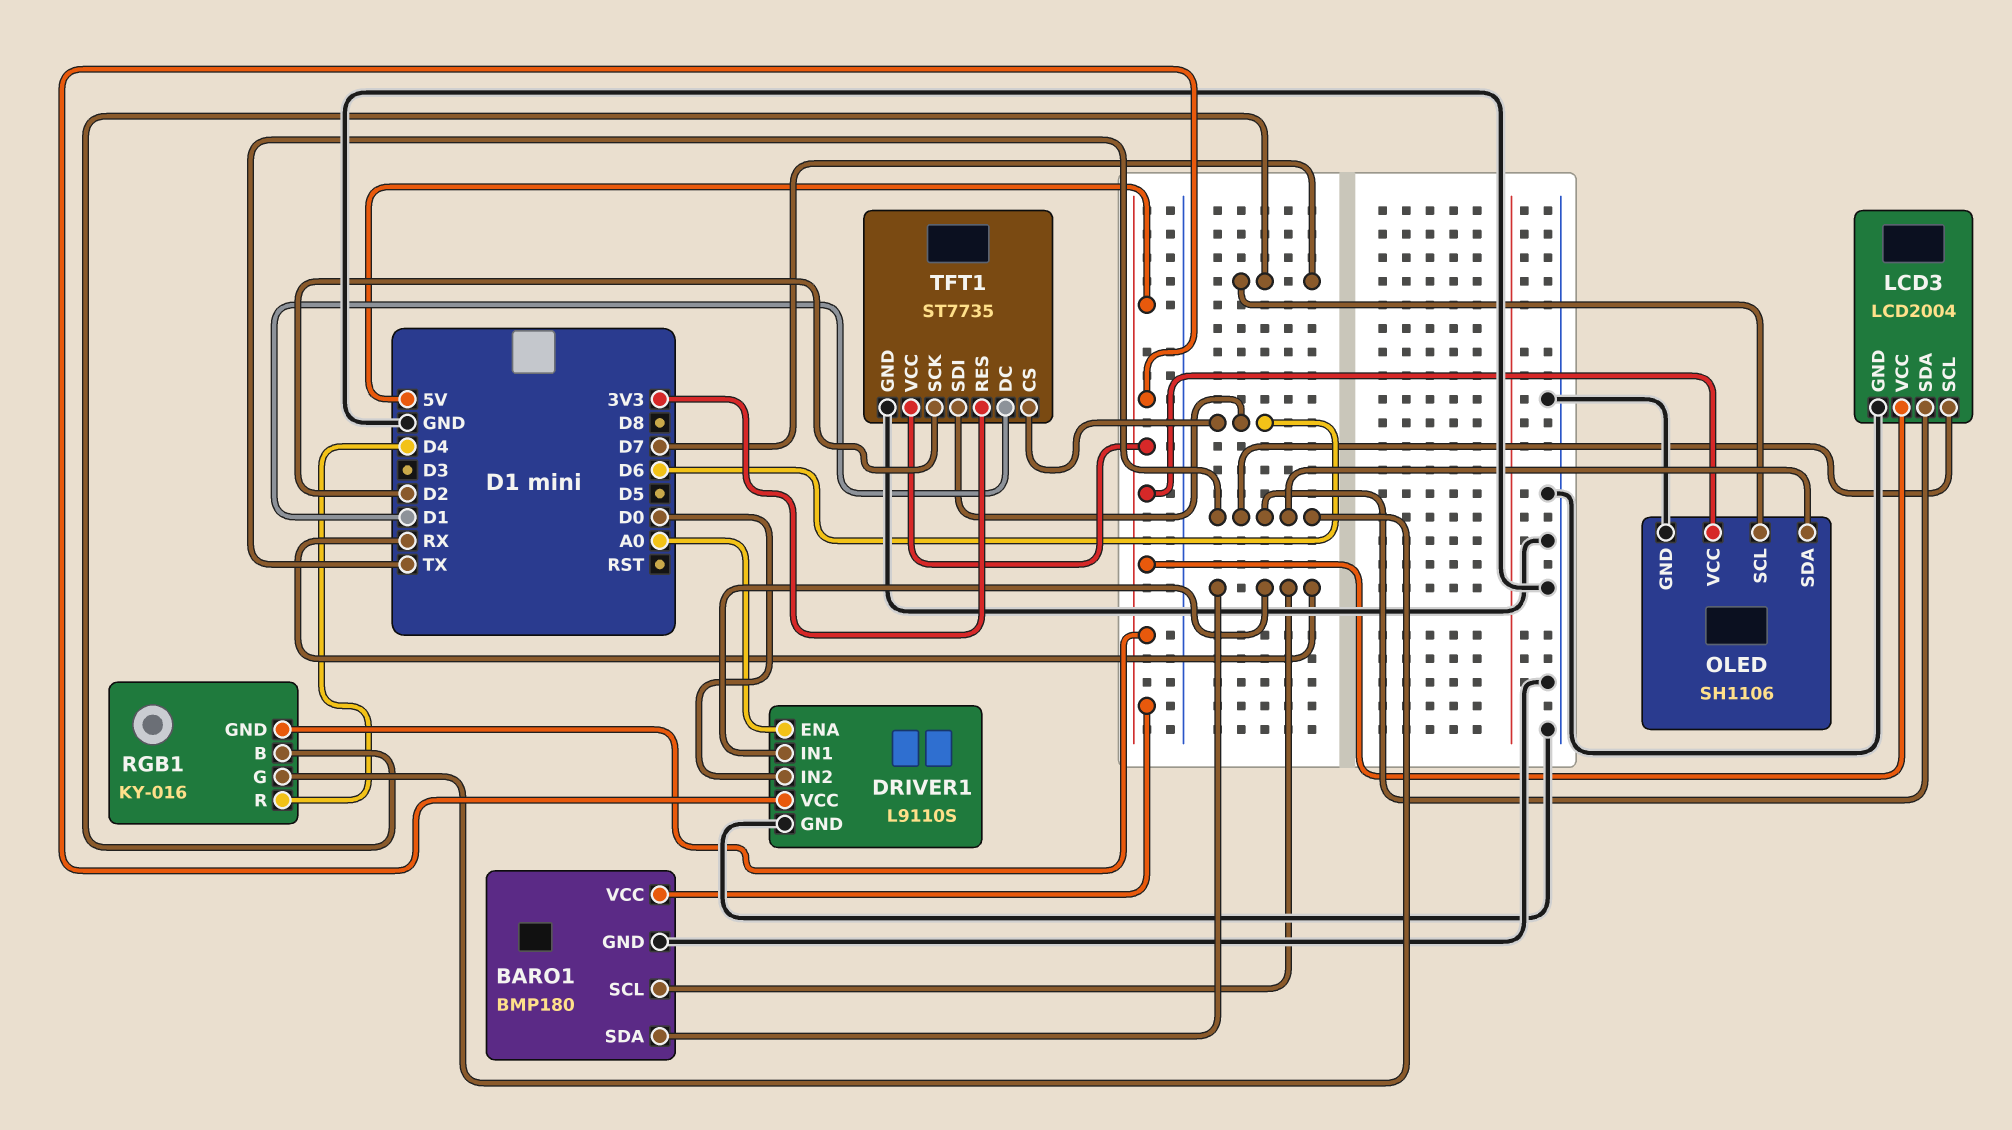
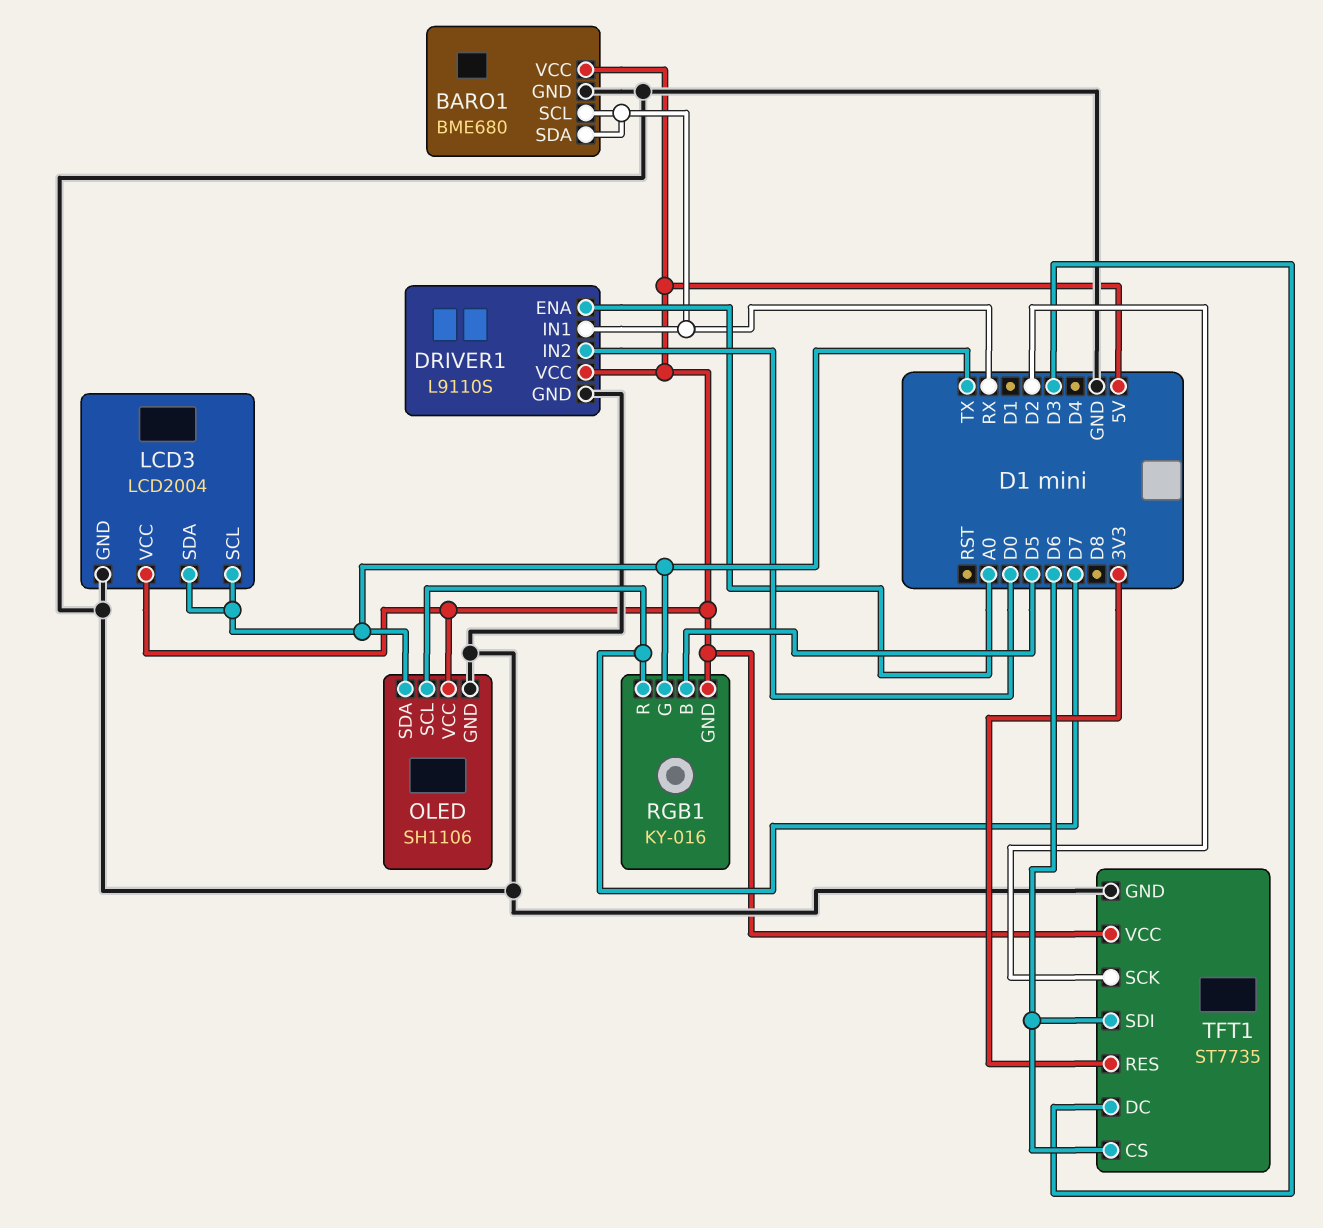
BARO1: BMP180 -> BME680
RGB1 pin B: D7 -> D5
RGB1 pin R: D4 -> D7
TFT1 pin DC: D1 -> D3

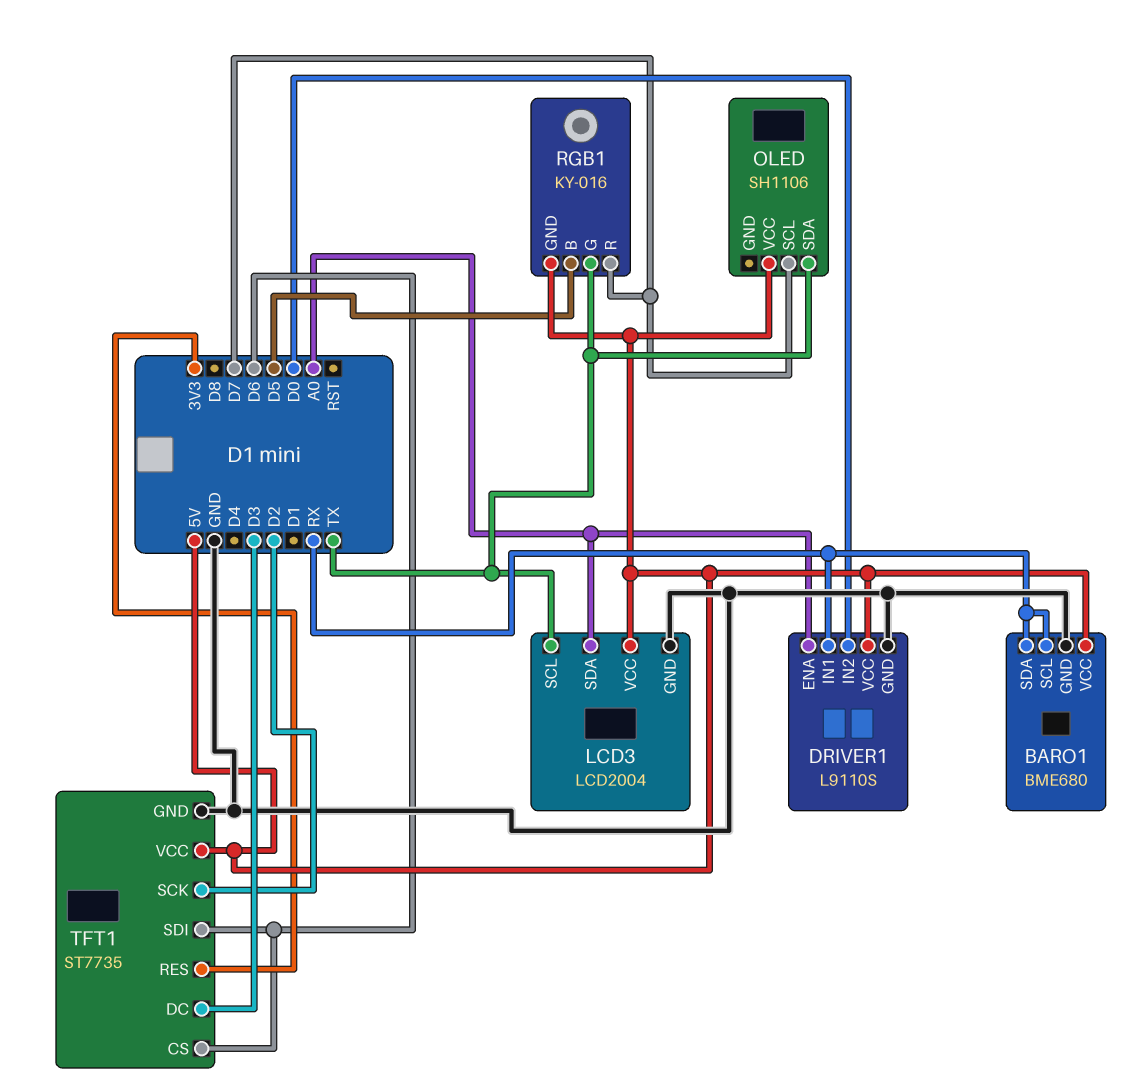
LCD3 pin SDA: TX -> A0
OLED pin GND: GND -> none

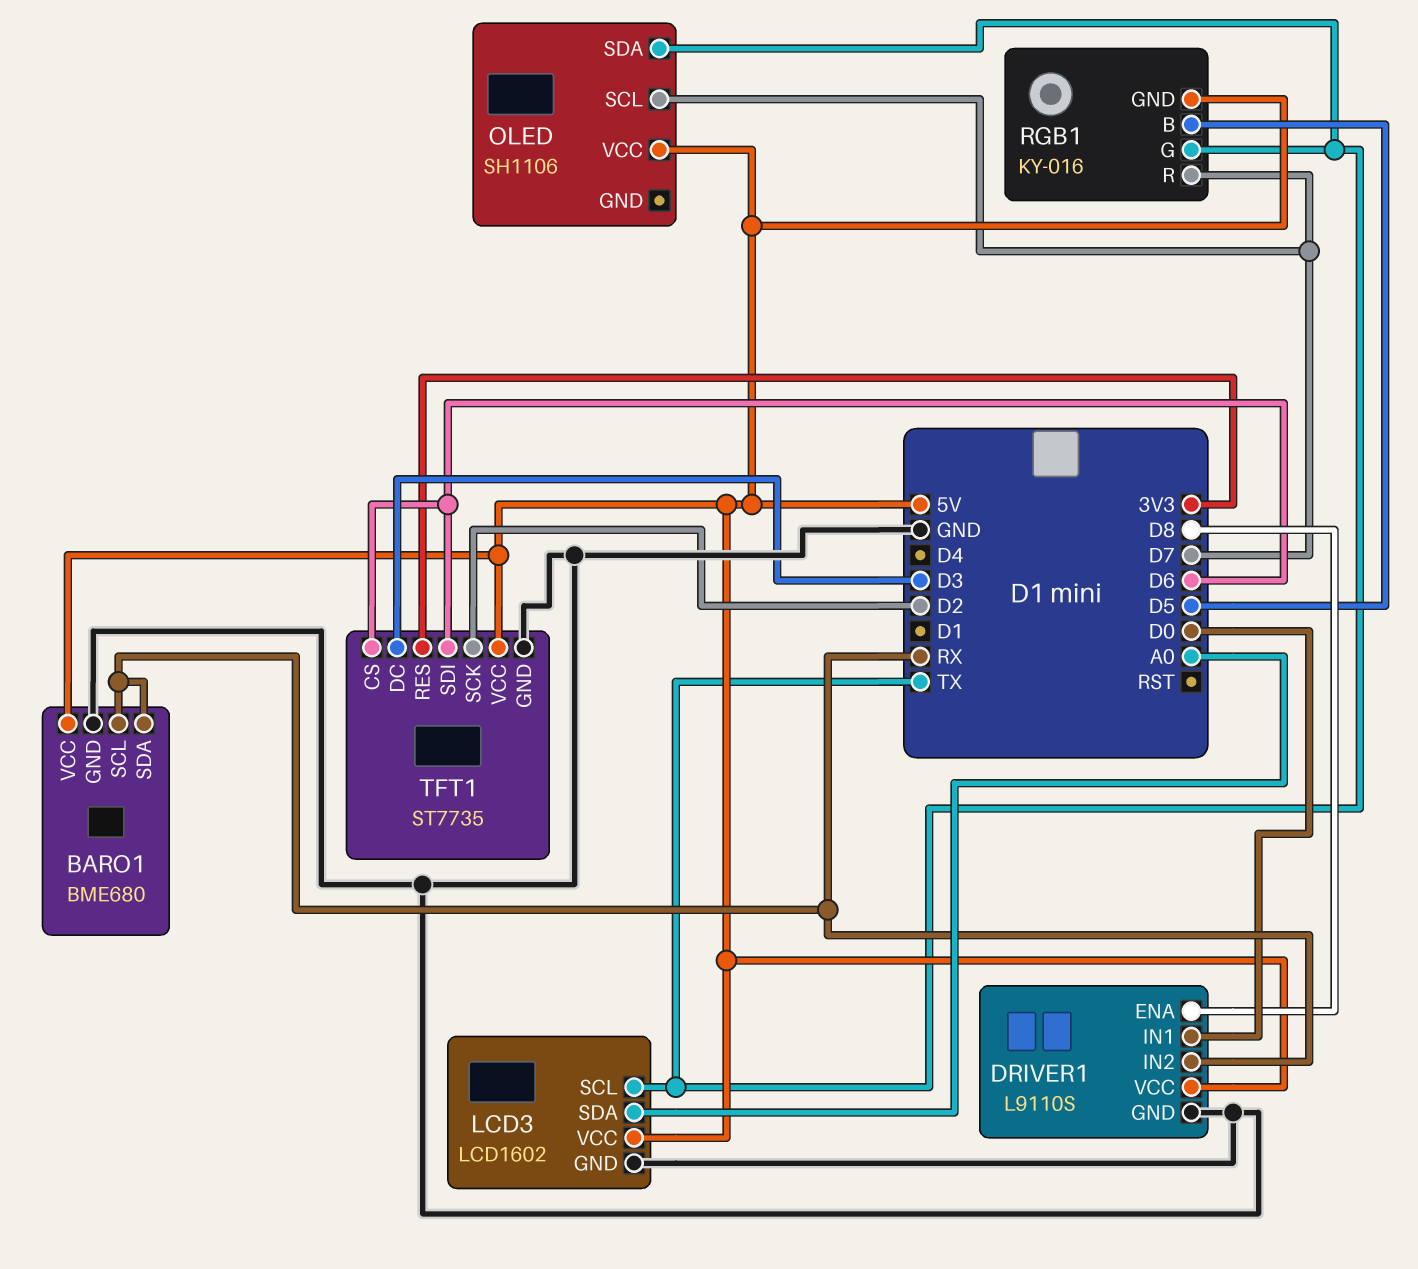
DRIVER1 pin ENA: A0 -> D8
DRIVER1 pin IN1: RX -> D0
DRIVER1 pin IN2: D0 -> RX
LCD3: LCD2004 -> LCD1602

